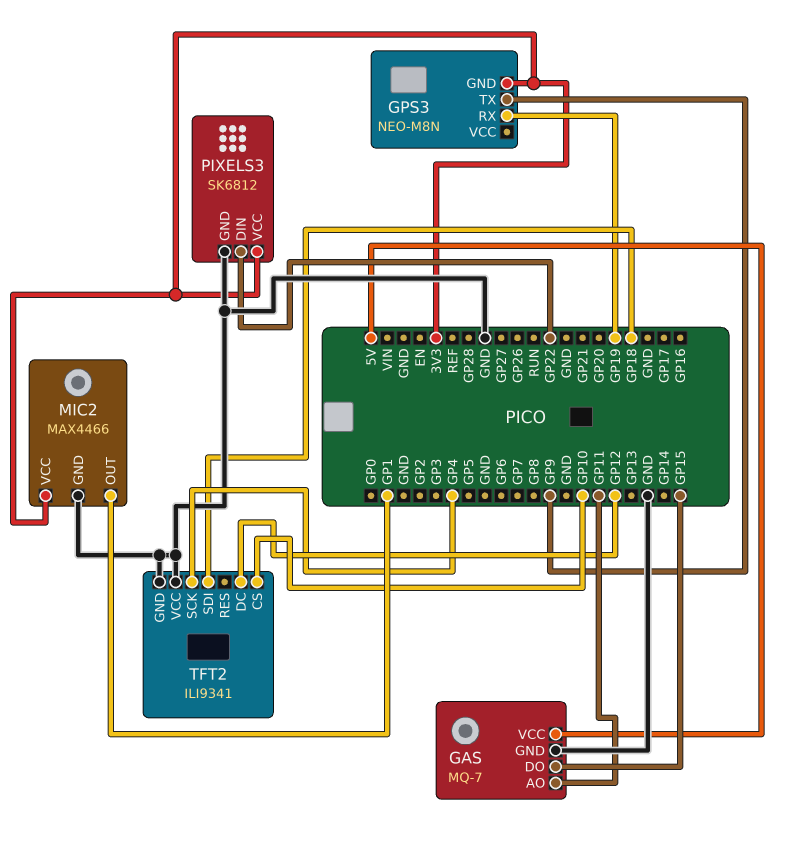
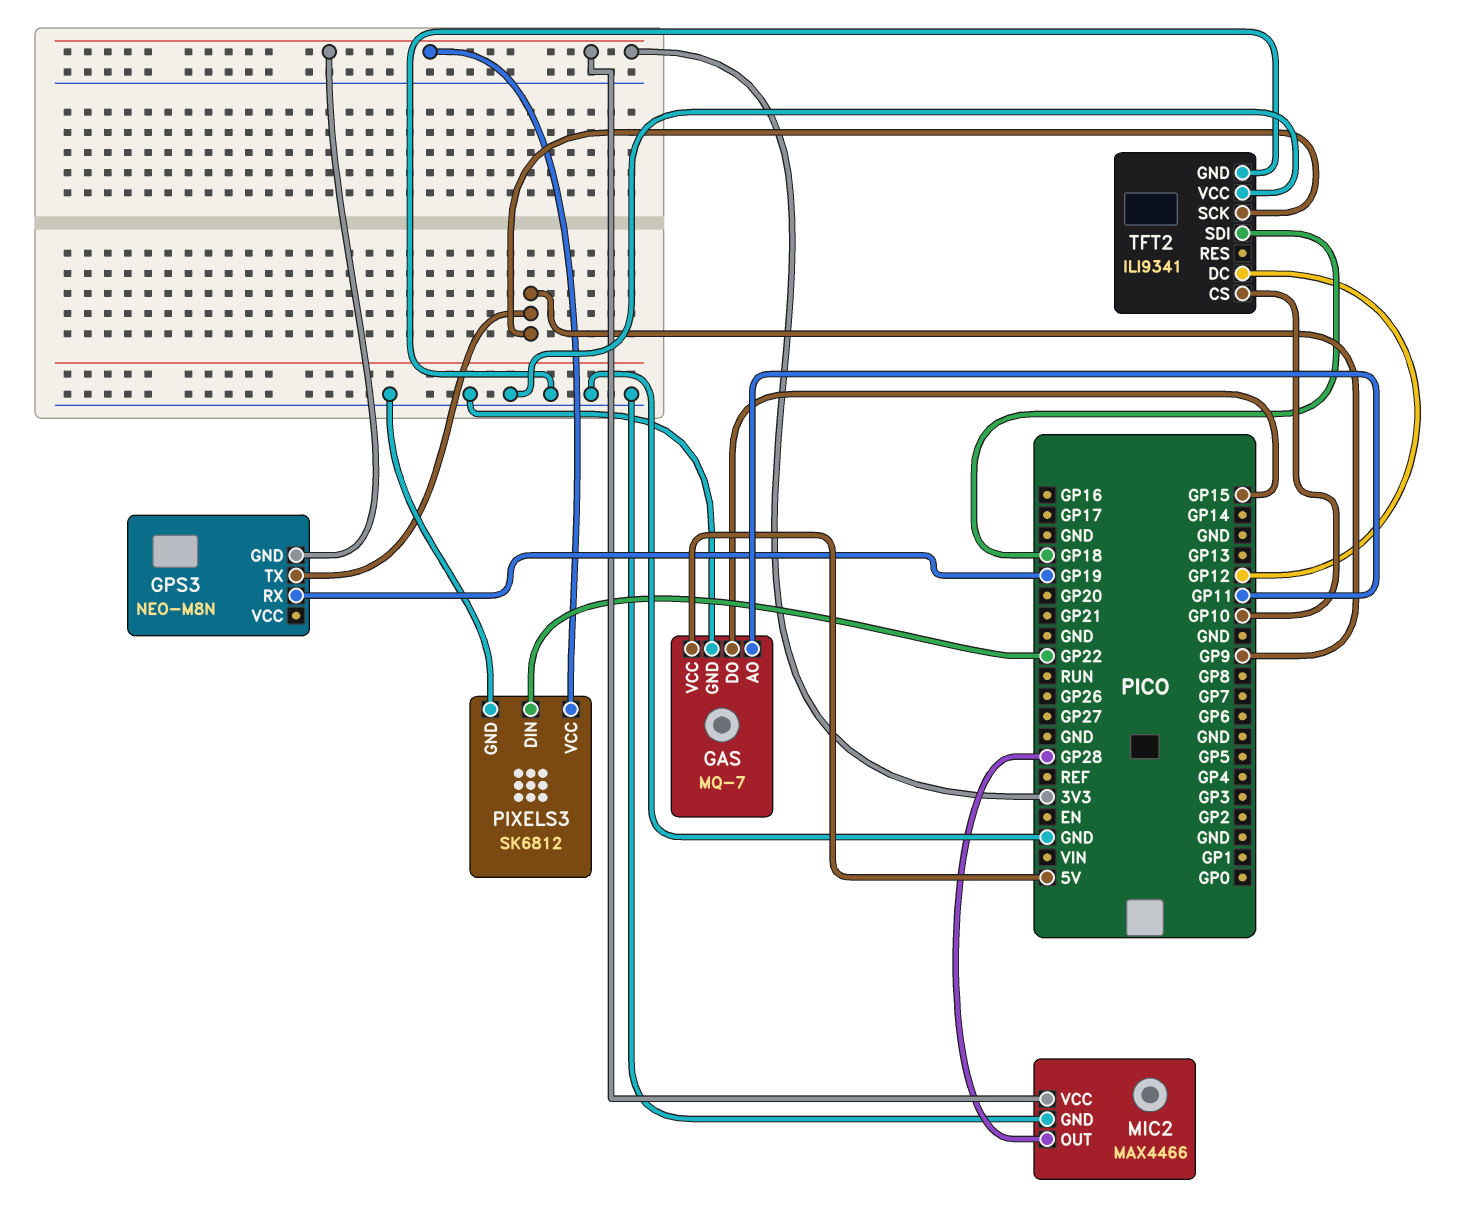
MIC2 pin OUT: GP1 -> GP28
TFT2 pin SCK: GP4 -> GP9

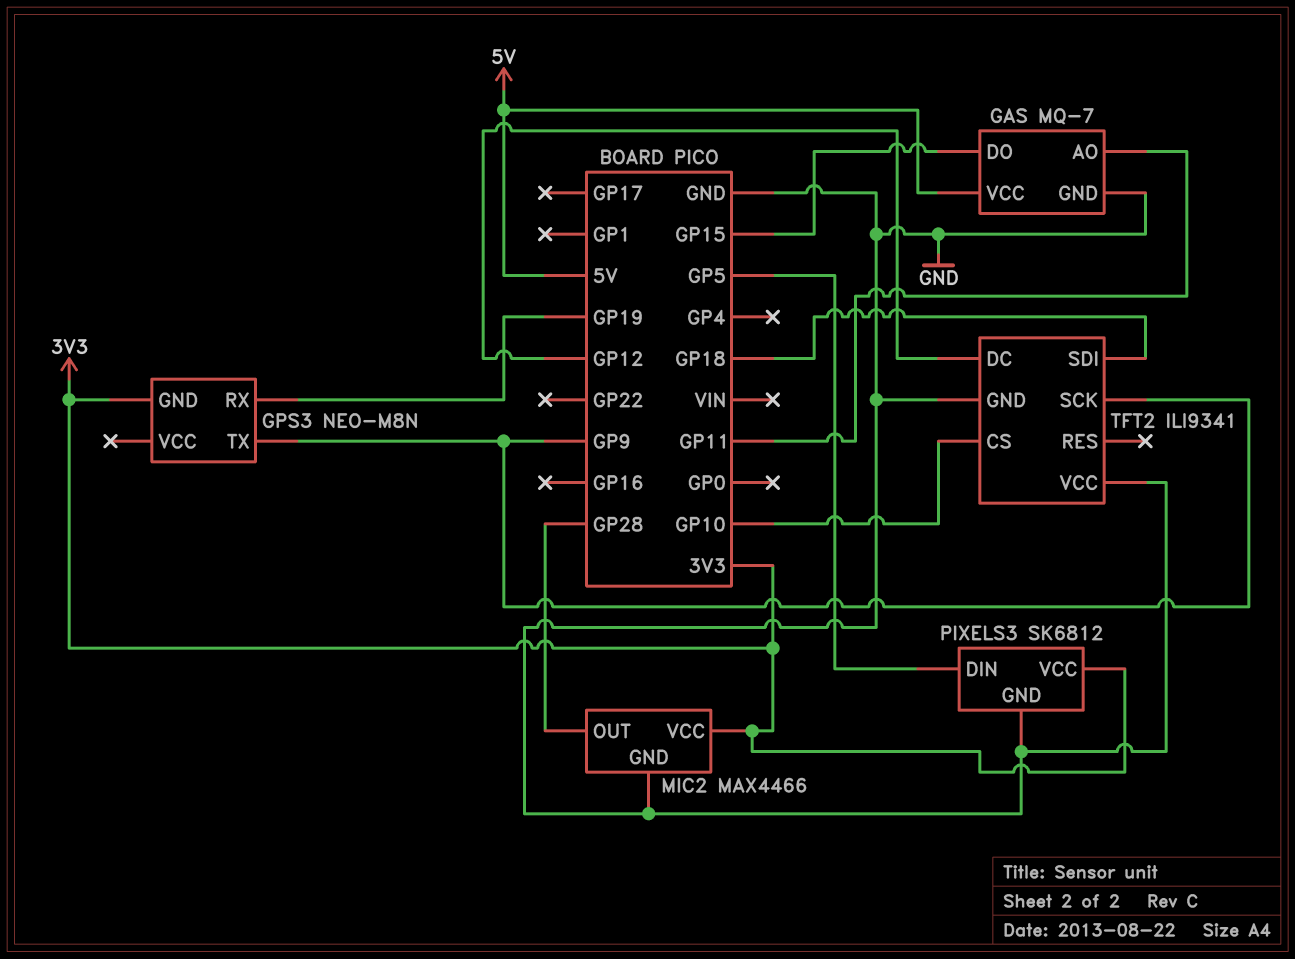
PIXELS3 pin DIN: GP22 -> GP5

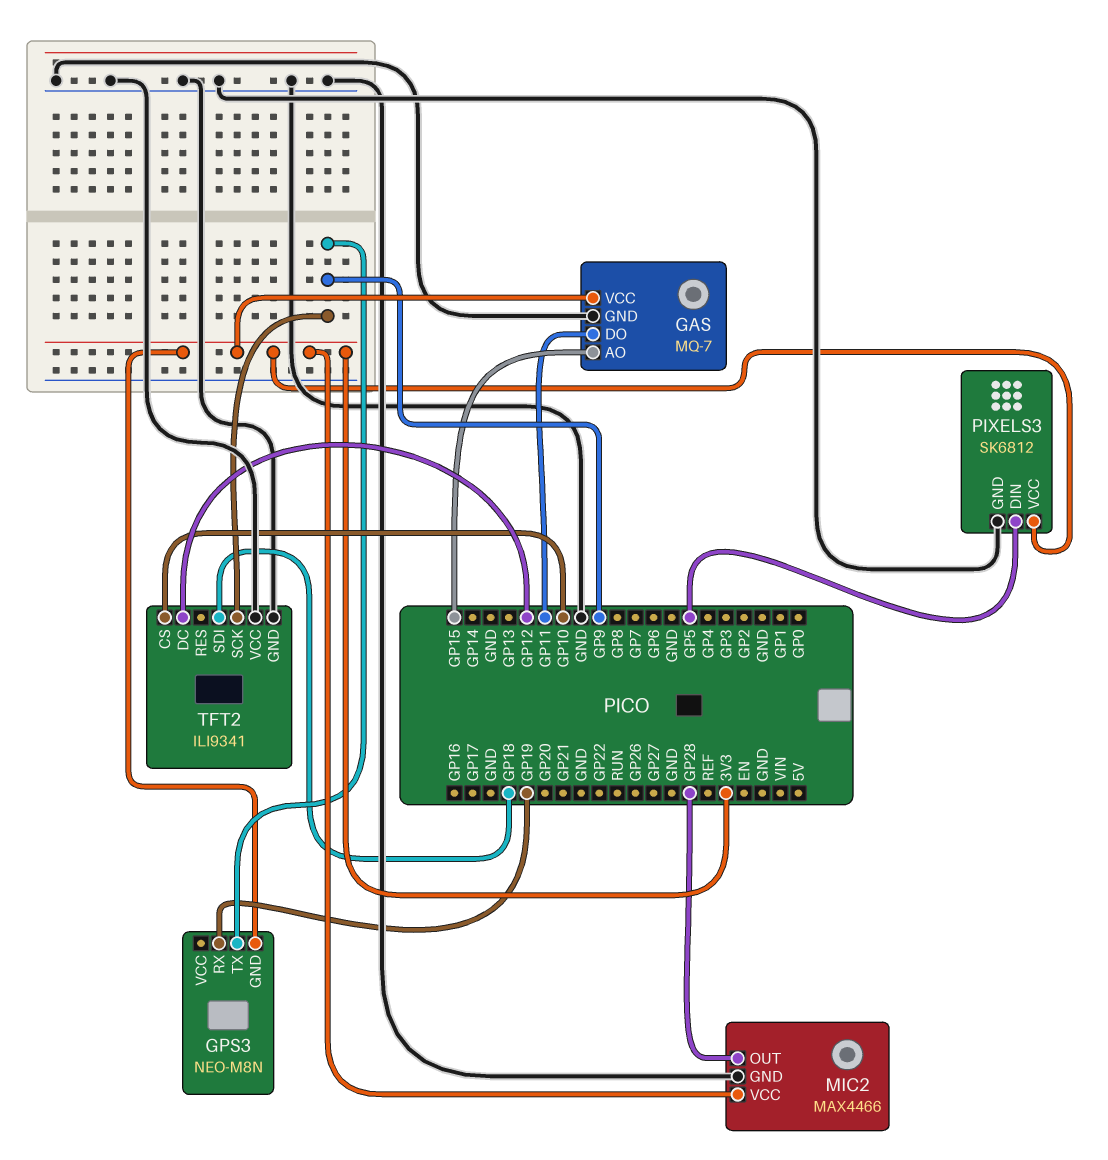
GAS pin AO: GP11 -> GP15
GAS pin DO: GP15 -> GP11
GAS pin VCC: 5V -> 3V3

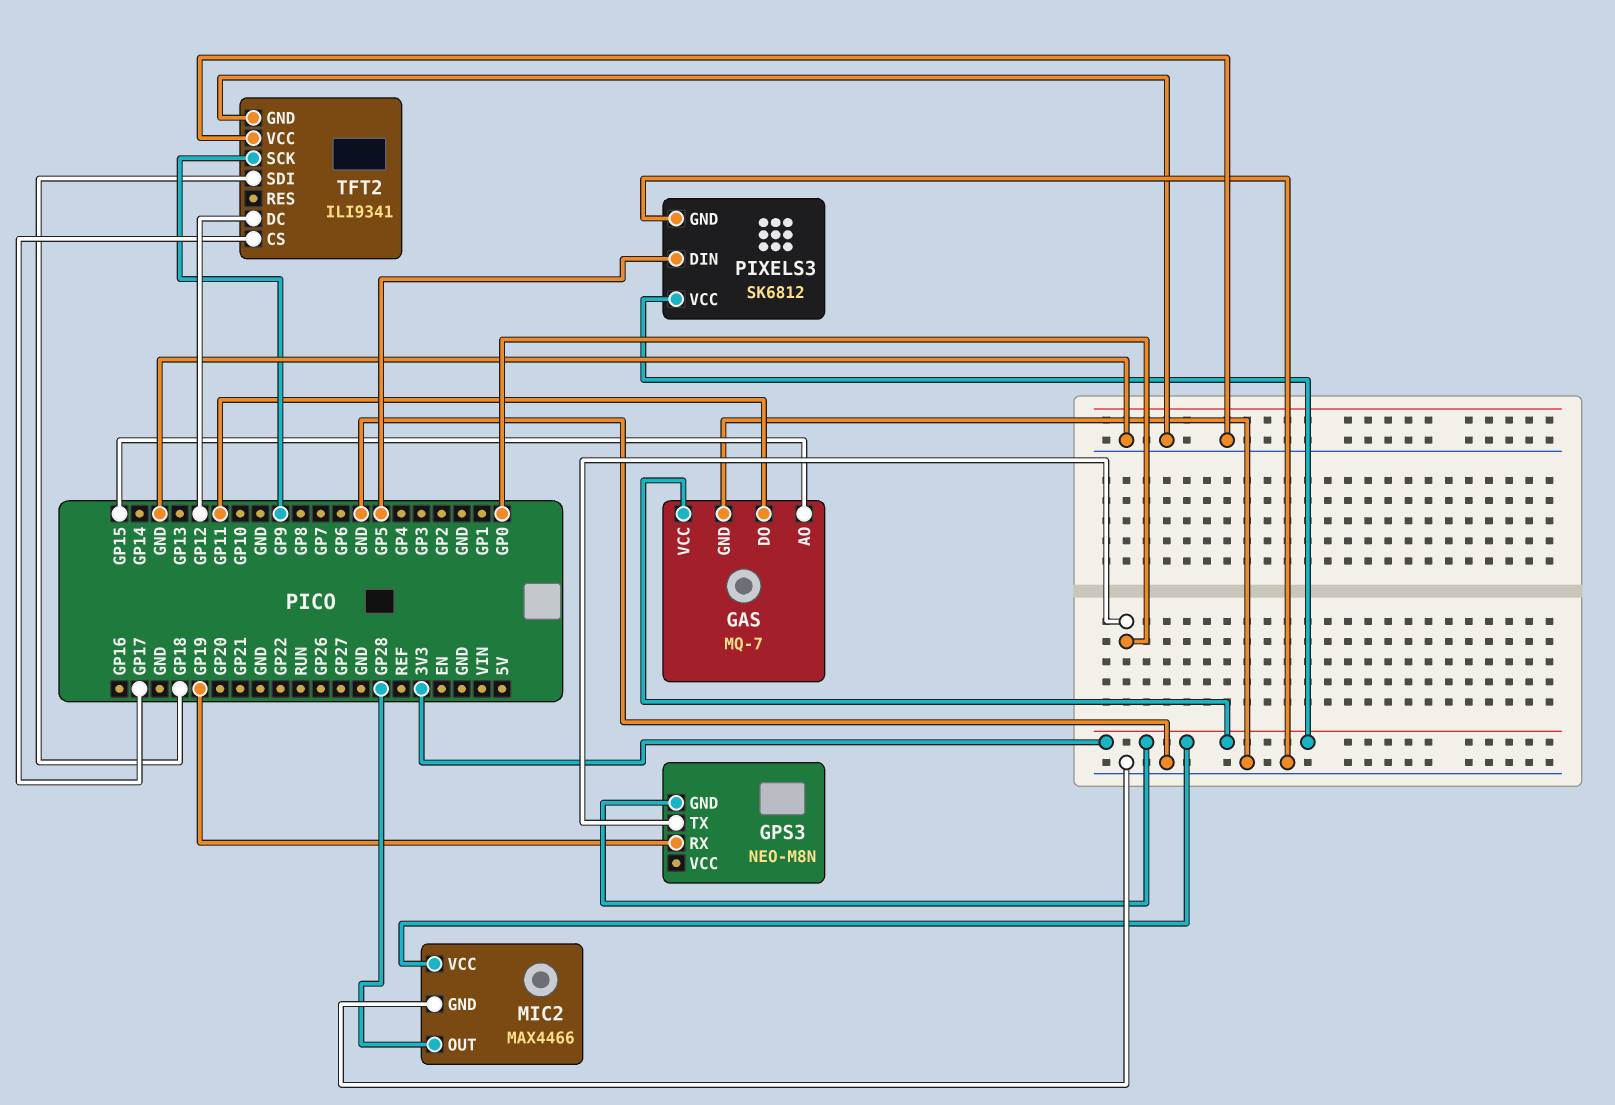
GPS3 pin TX: GP9 -> GP0
TFT2 pin CS: GP10 -> GP17

